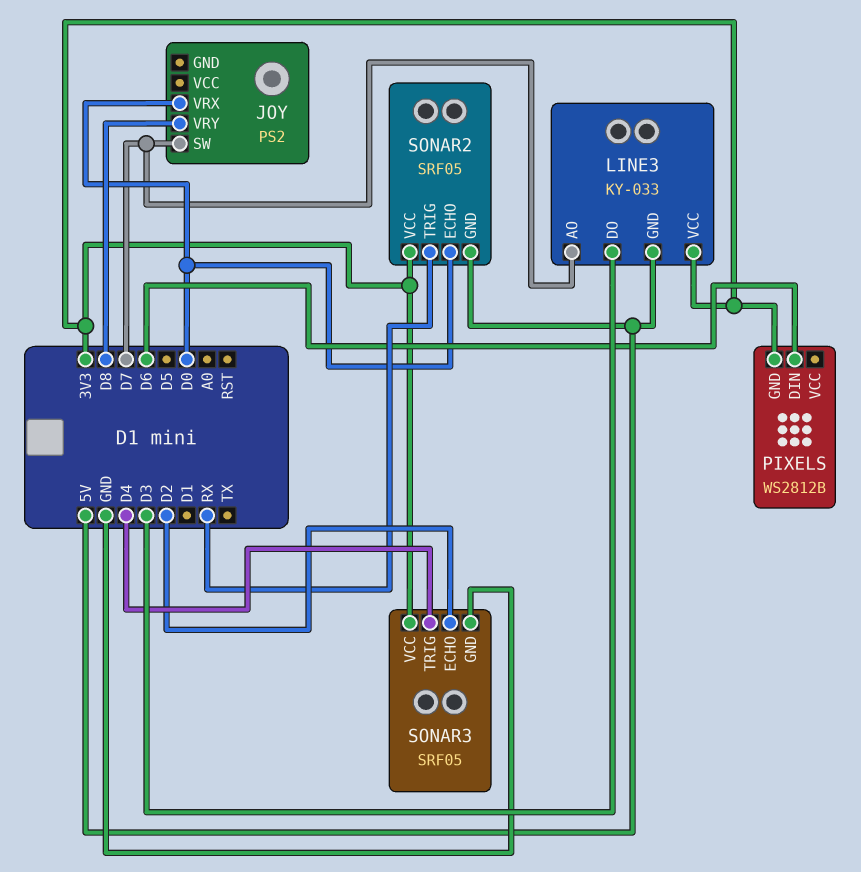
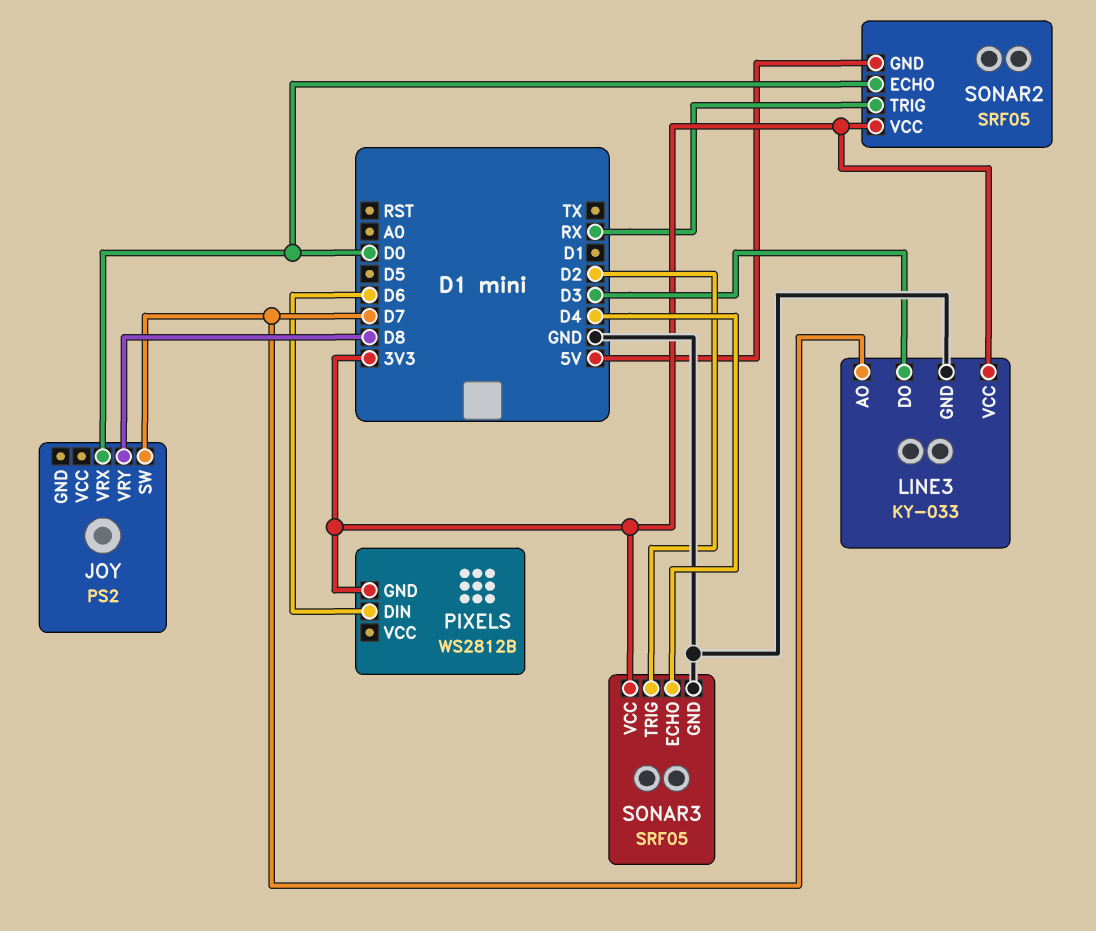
LINE3 pin GND: 5V -> GND
SONAR3 pin ECHO: D2 -> D4
SONAR3 pin TRIG: D4 -> D2

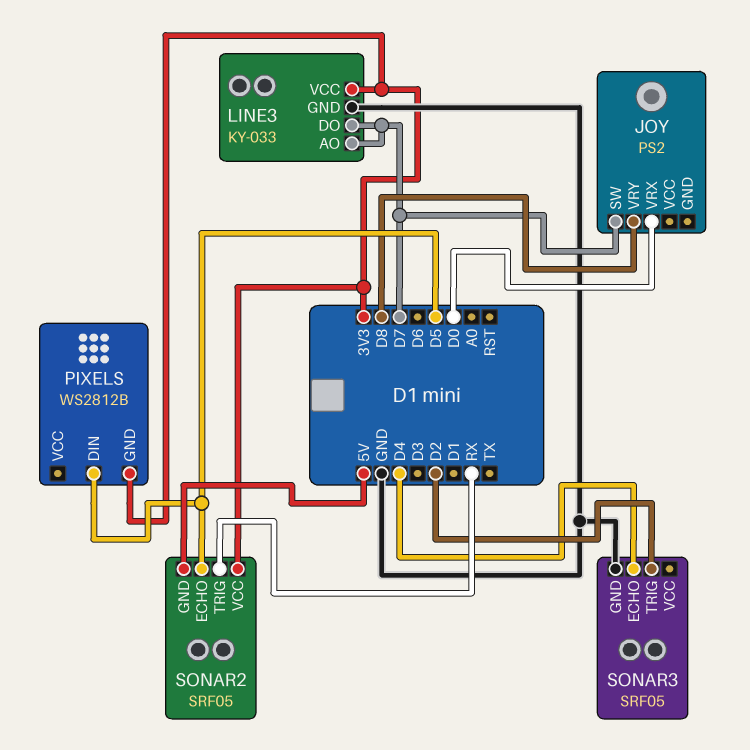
LINE3 pin DO: D3 -> D7
PIXELS pin DIN: D6 -> D5
SONAR2 pin ECHO: D0 -> D5
SONAR3 pin VCC: 3V3 -> none

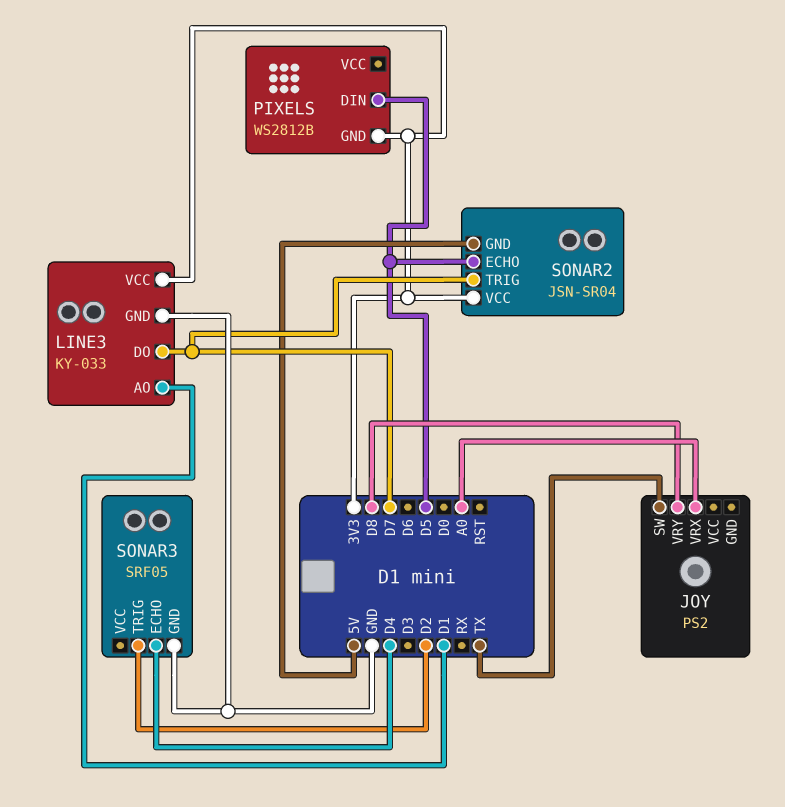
JOY pin SW: D7 -> TX
JOY pin VRX: D0 -> A0
LINE3 pin AO: D7 -> D1
SONAR2: SRF05 -> JSN-SR04
SONAR2 pin TRIG: RX -> D7

